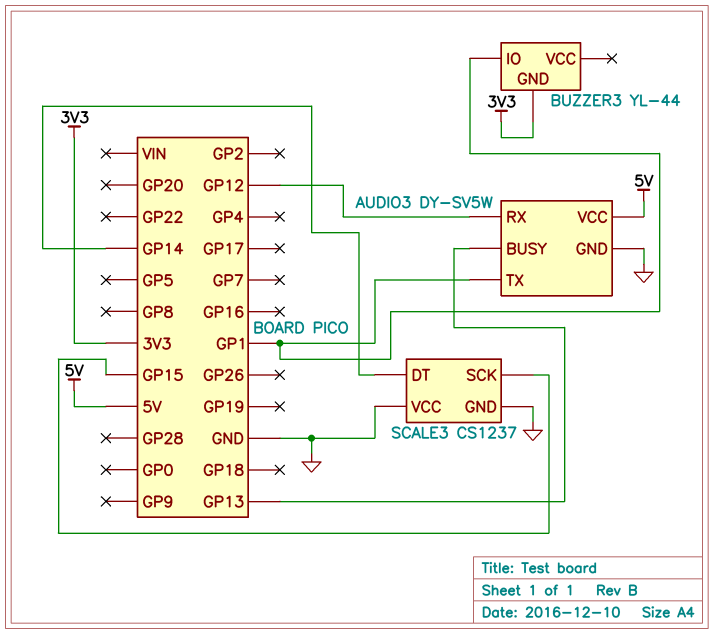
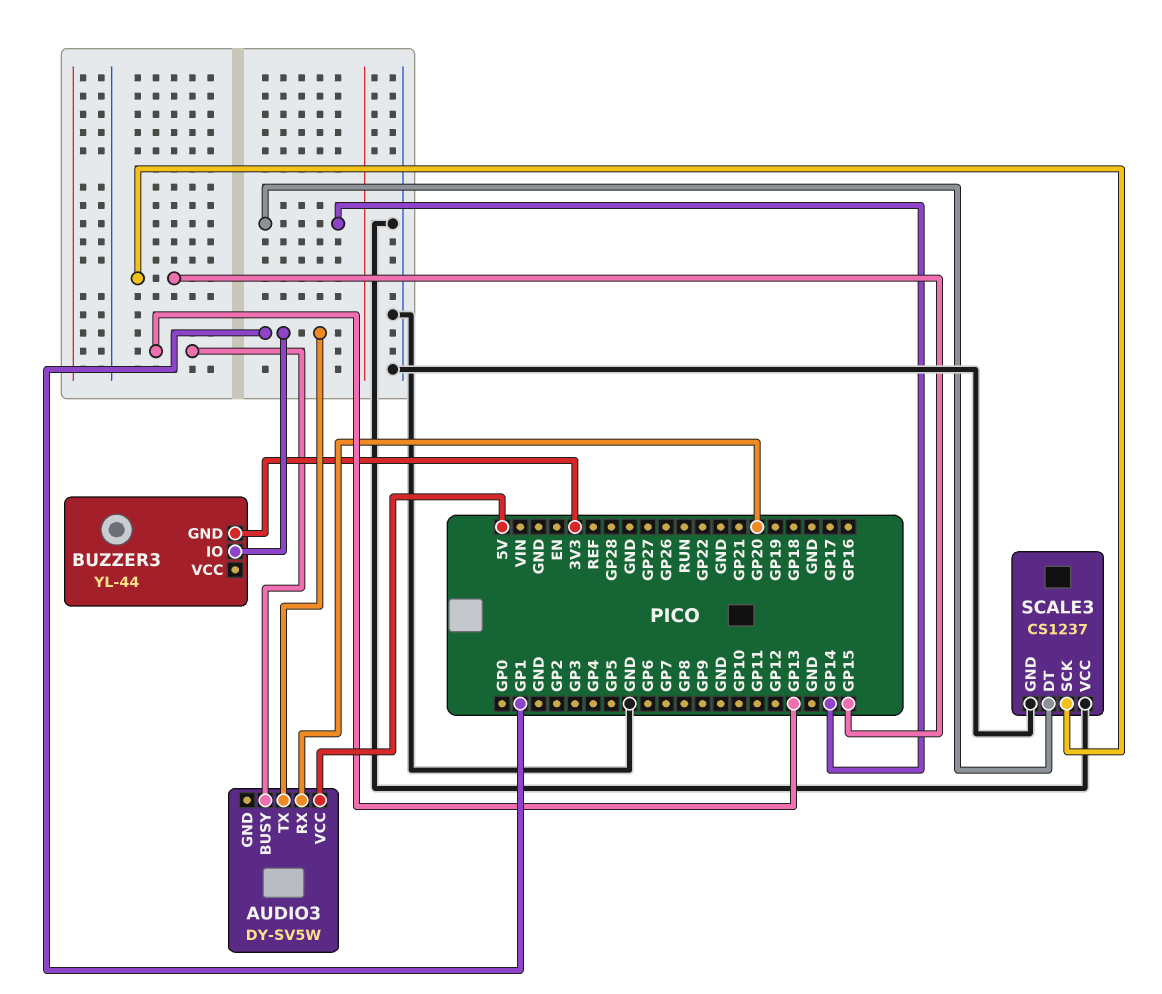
AUDIO3 pin GND: GND -> none
AUDIO3 pin RX: GP12 -> GP20

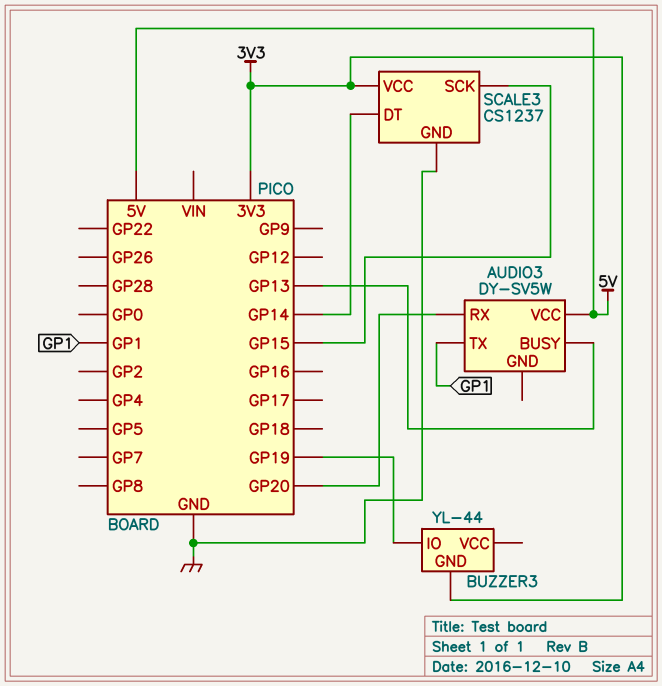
BUZZER3 pin IO: GP1 -> GP19
SCALE3 pin VCC: GND -> 3V3

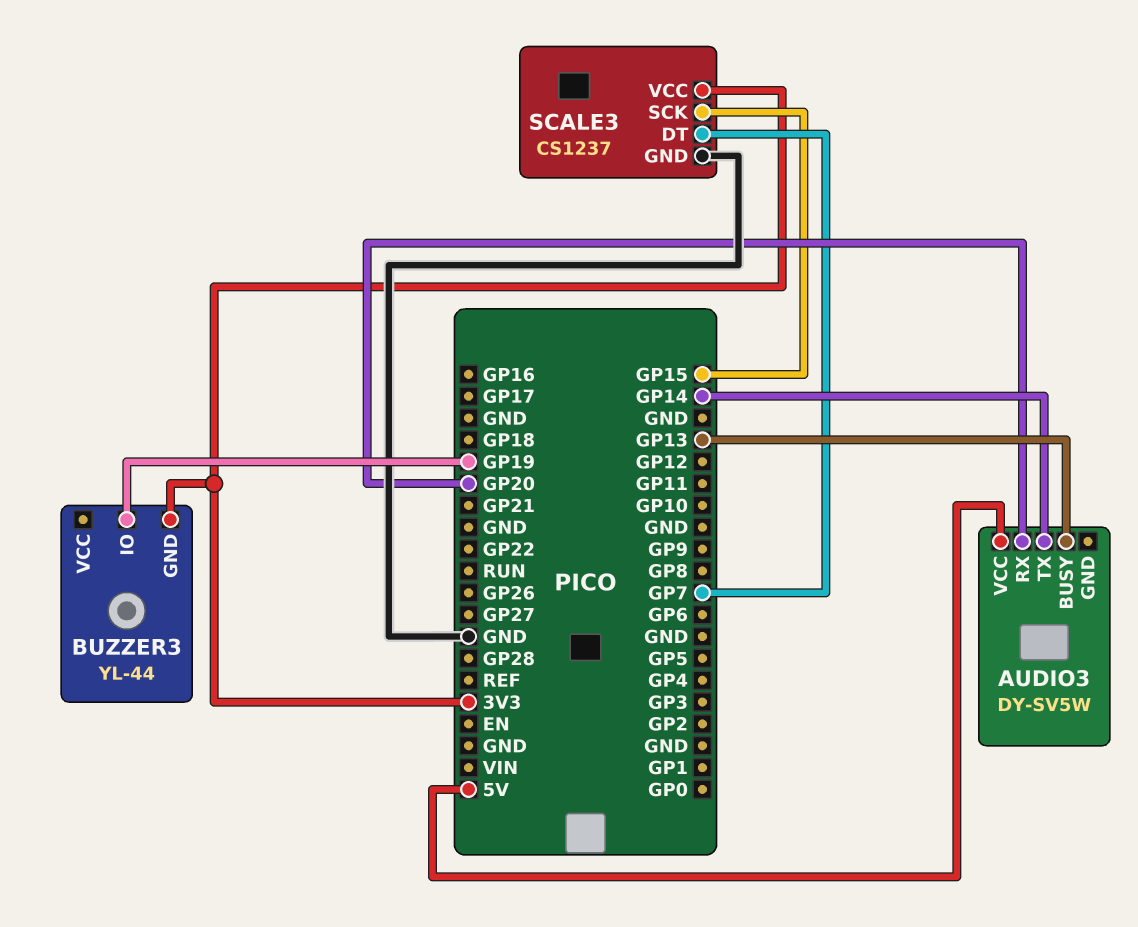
AUDIO3 pin TX: GP1 -> GP14
SCALE3 pin DT: GP14 -> GP7

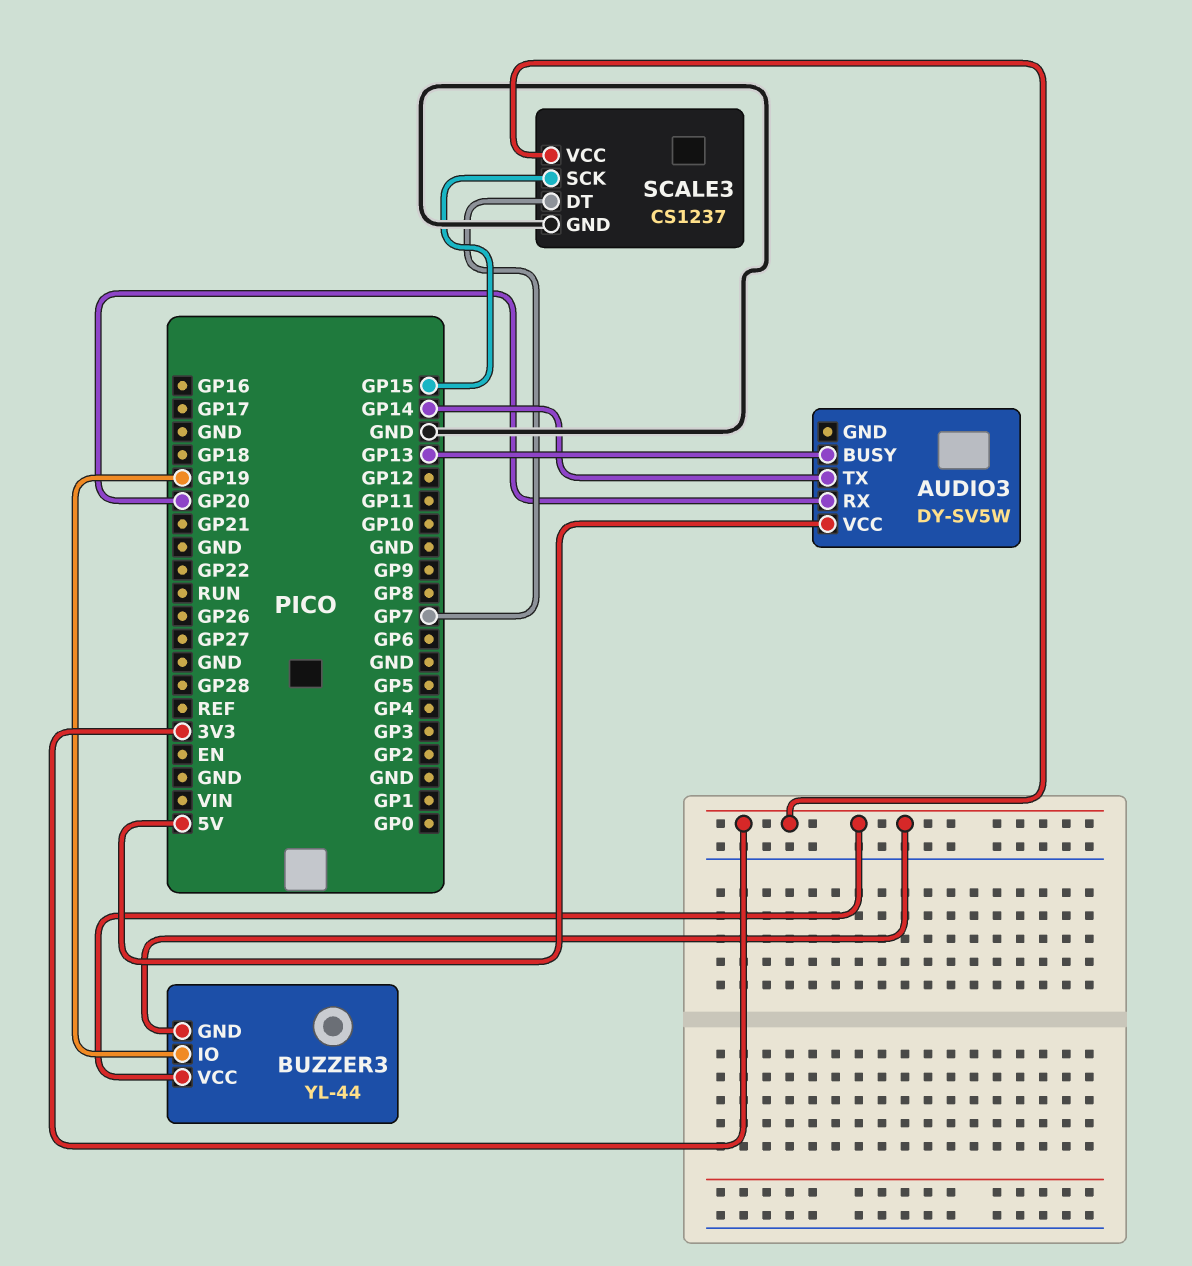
BUZZER3 pin VCC: none -> 3V3

